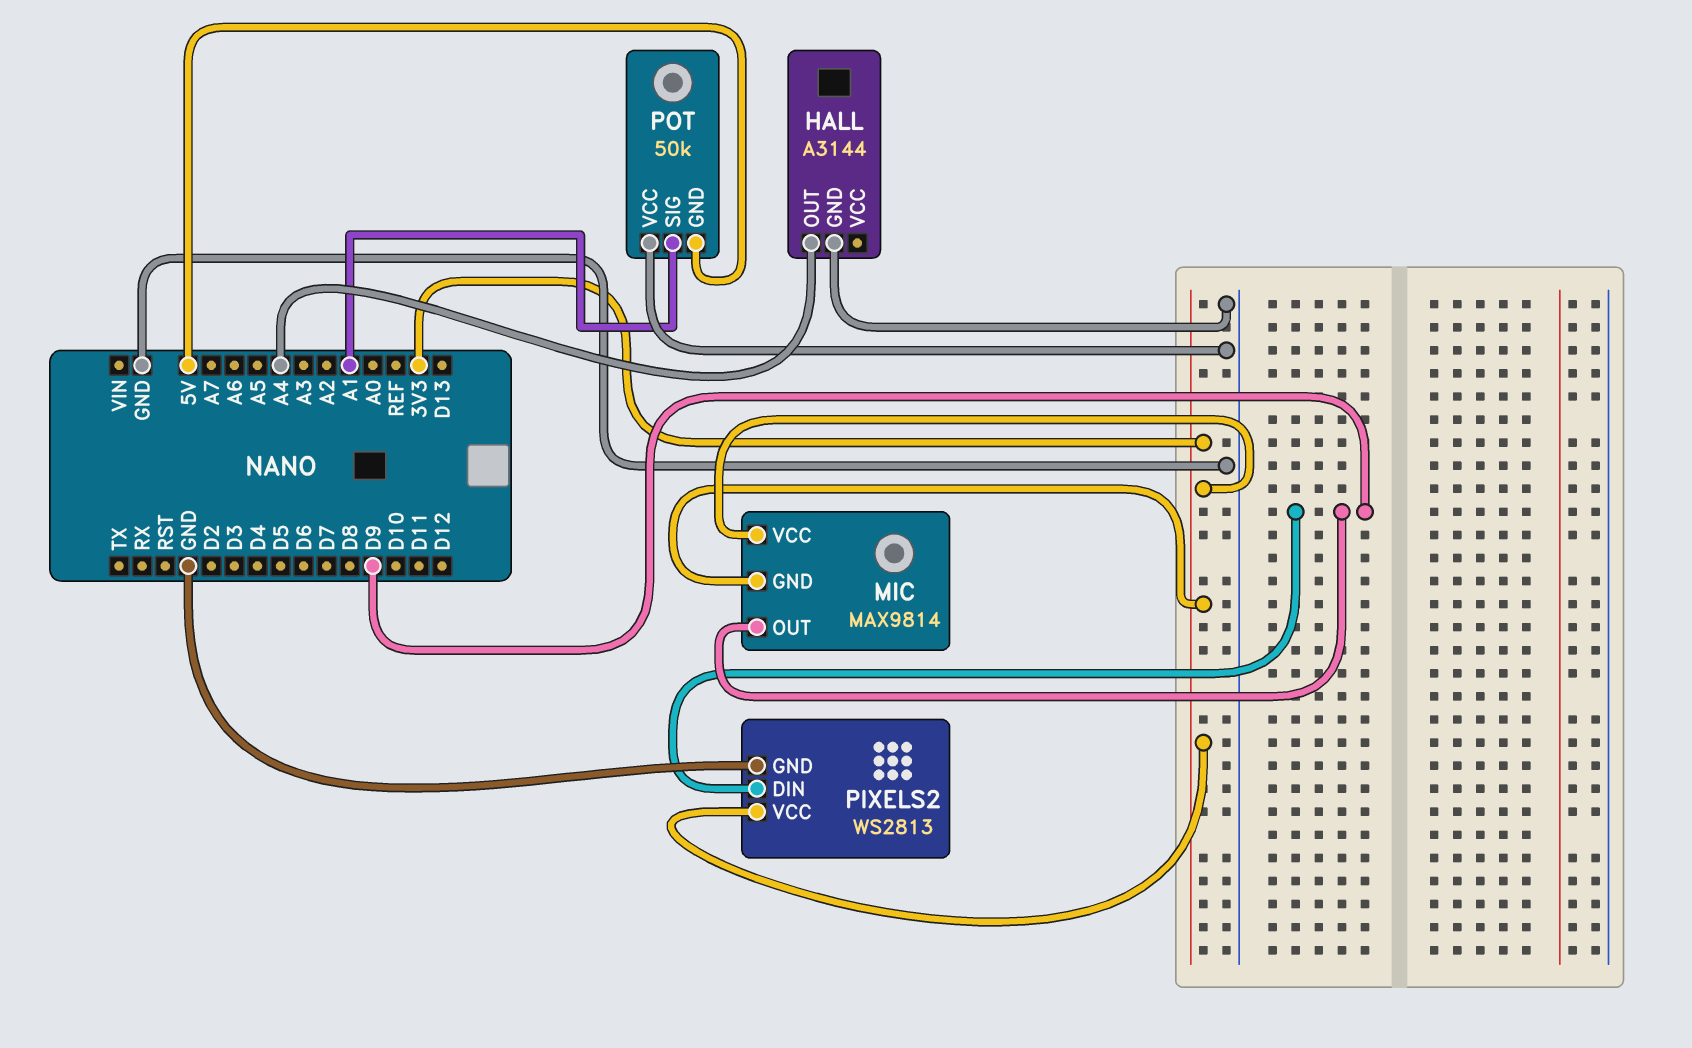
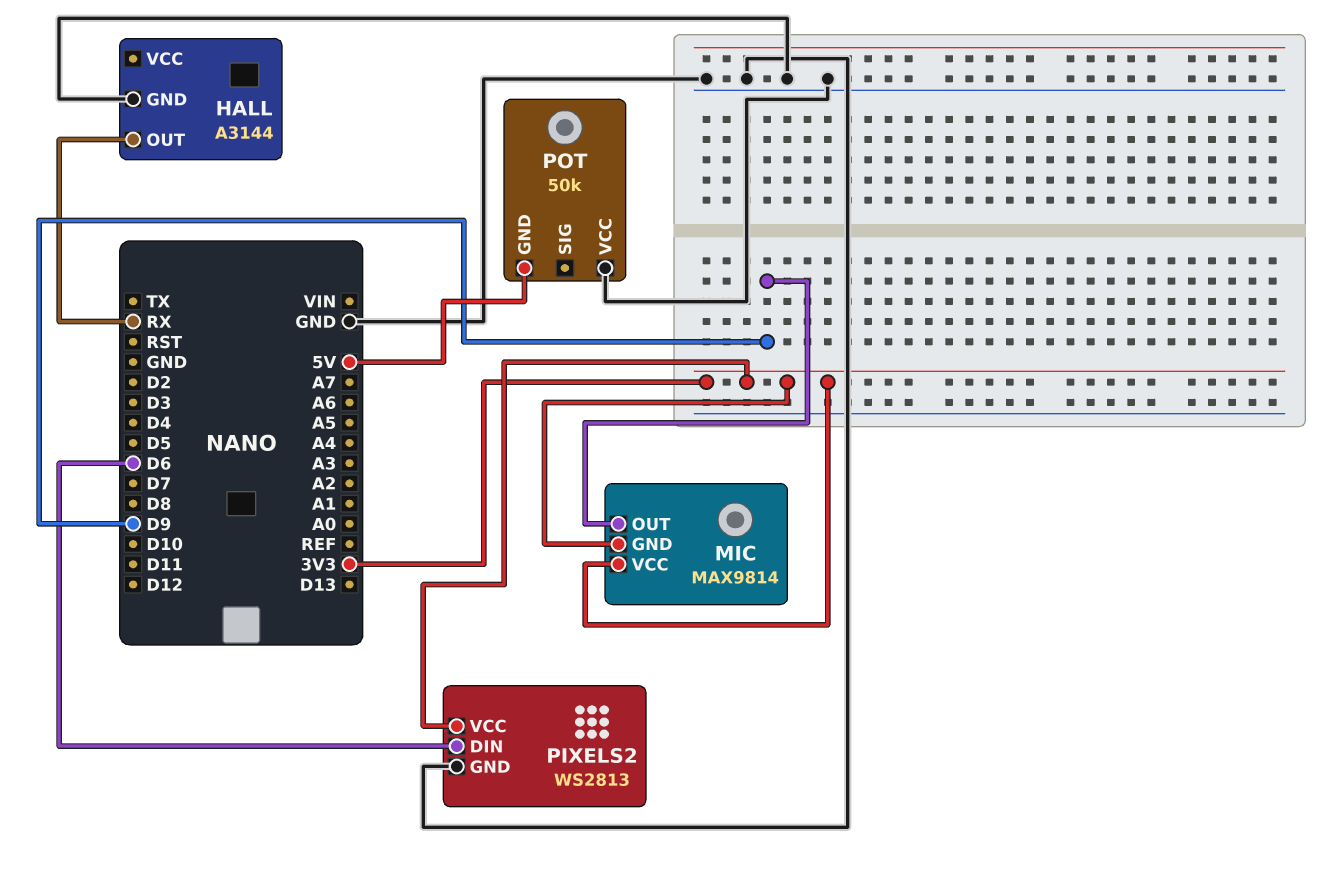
HALL pin OUT: A4 -> RX
PIXELS2 pin DIN: D9 -> D6
POT pin SIG: A1 -> none

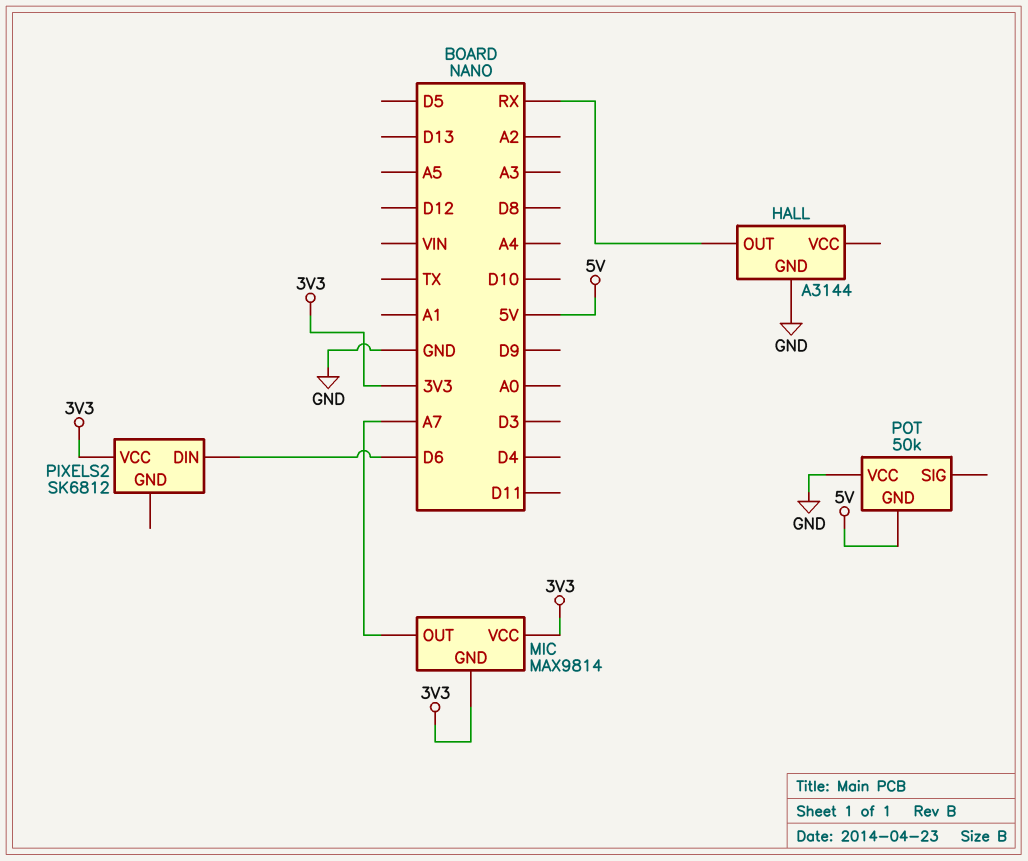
MIC pin OUT: D9 -> A7
PIXELS2: WS2813 -> SK6812
PIXELS2 pin GND: GND -> none

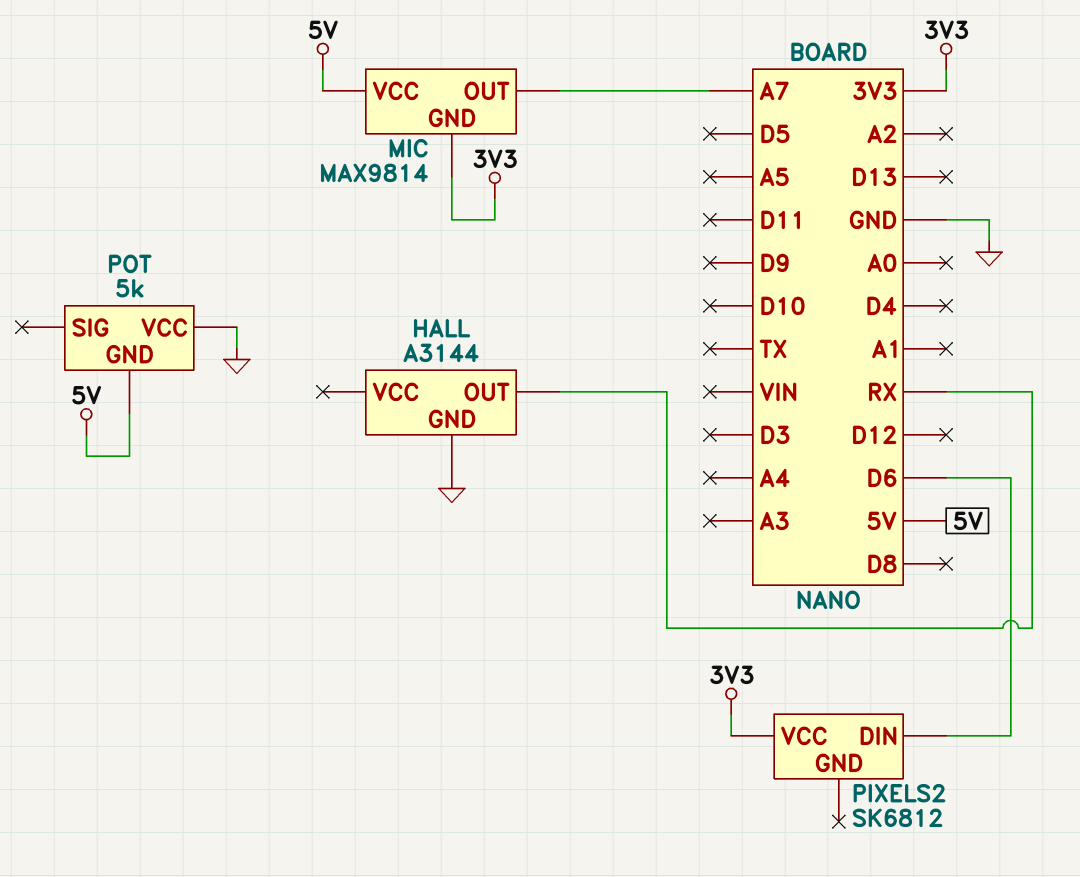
MIC pin VCC: 3V3 -> 5V
POT: 50k -> 5k

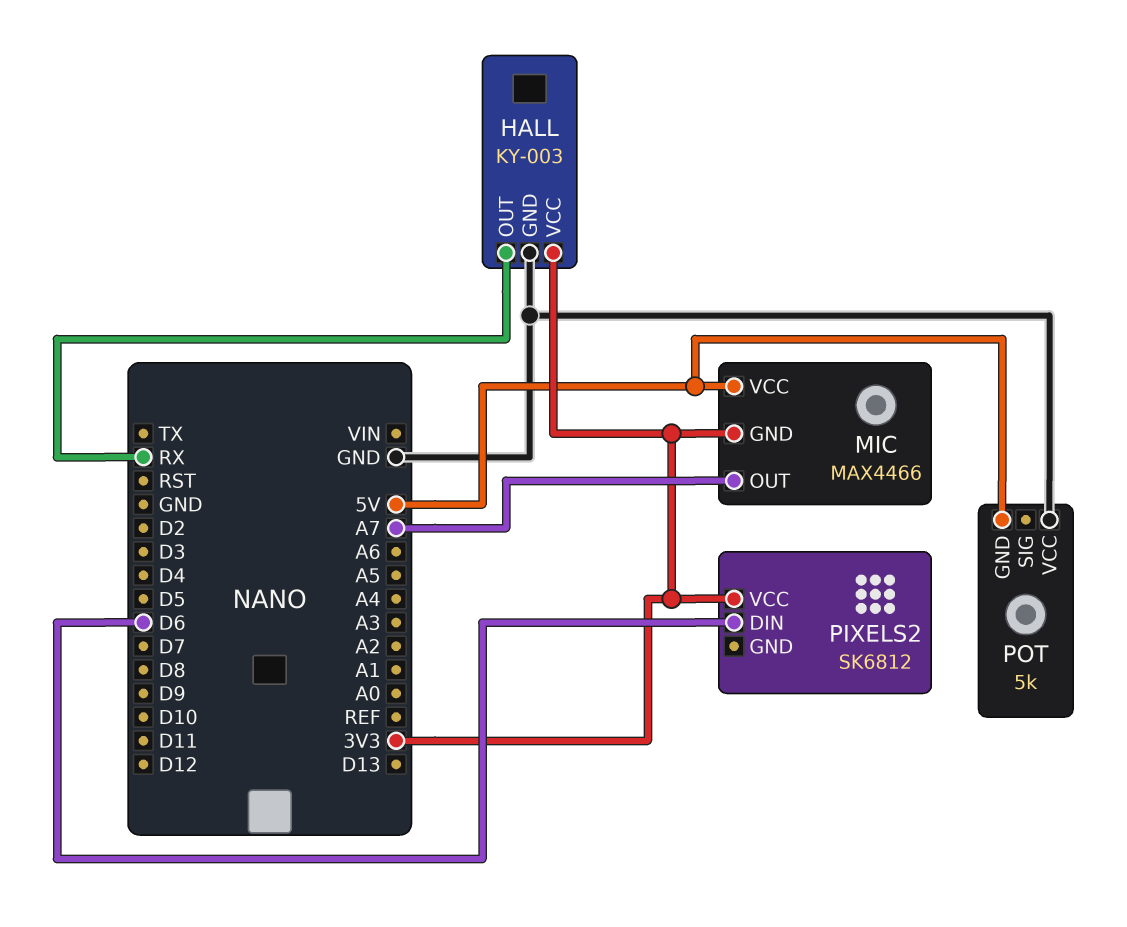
HALL: A3144 -> KY-003
HALL pin VCC: none -> 3V3
MIC: MAX9814 -> MAX4466

